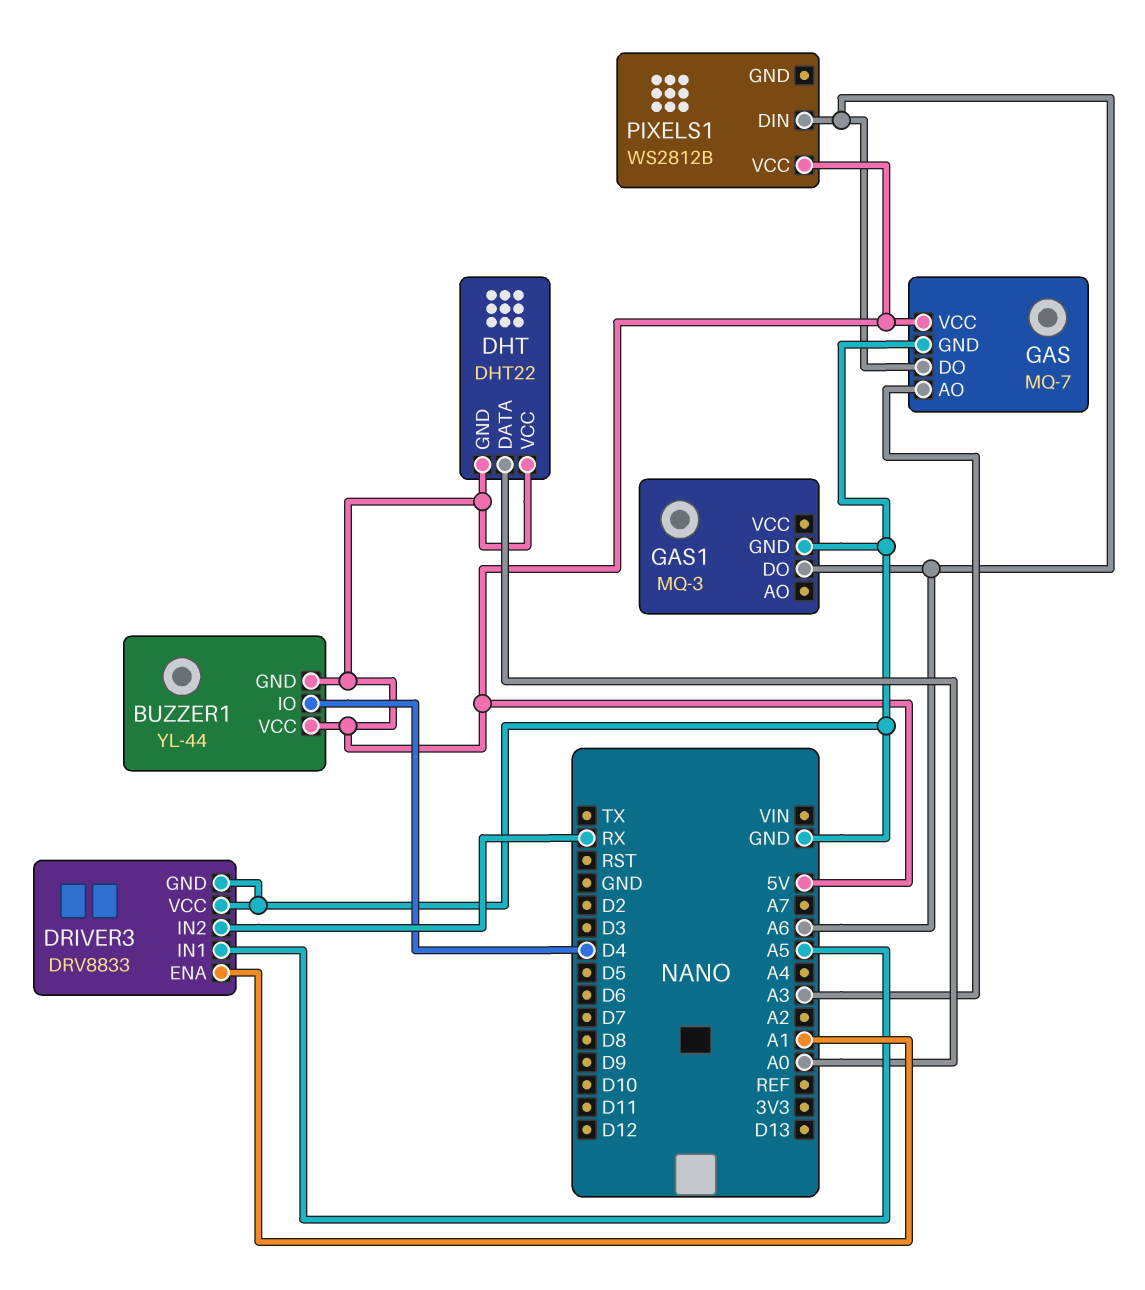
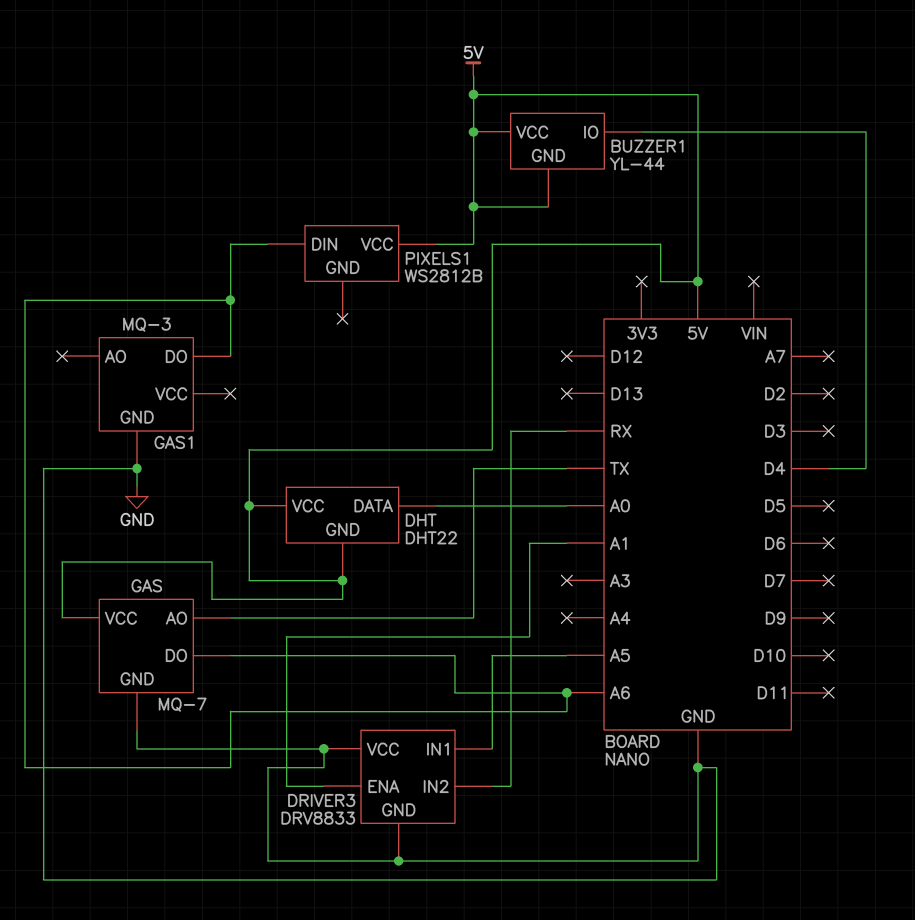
GAS pin AO: A3 -> TX

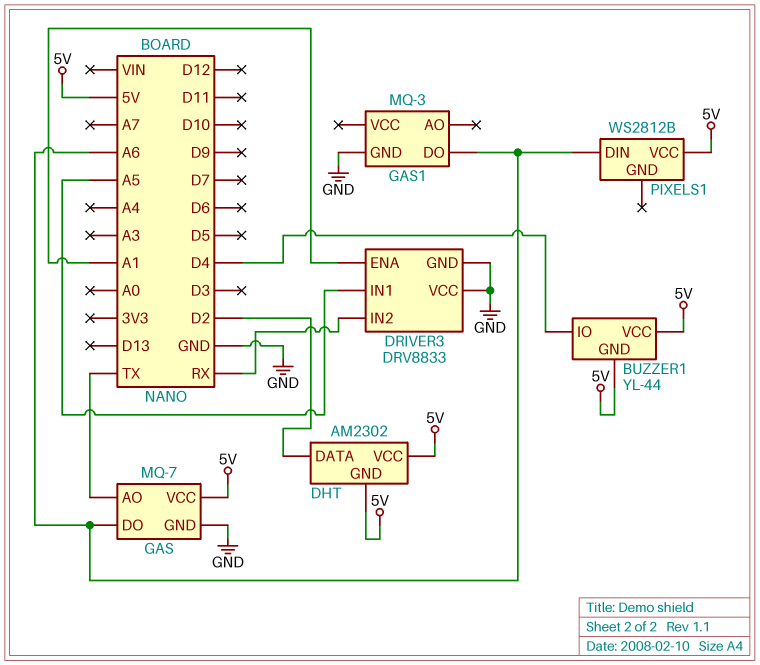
DHT: DHT22 -> AM2302
DHT pin DATA: A0 -> D2

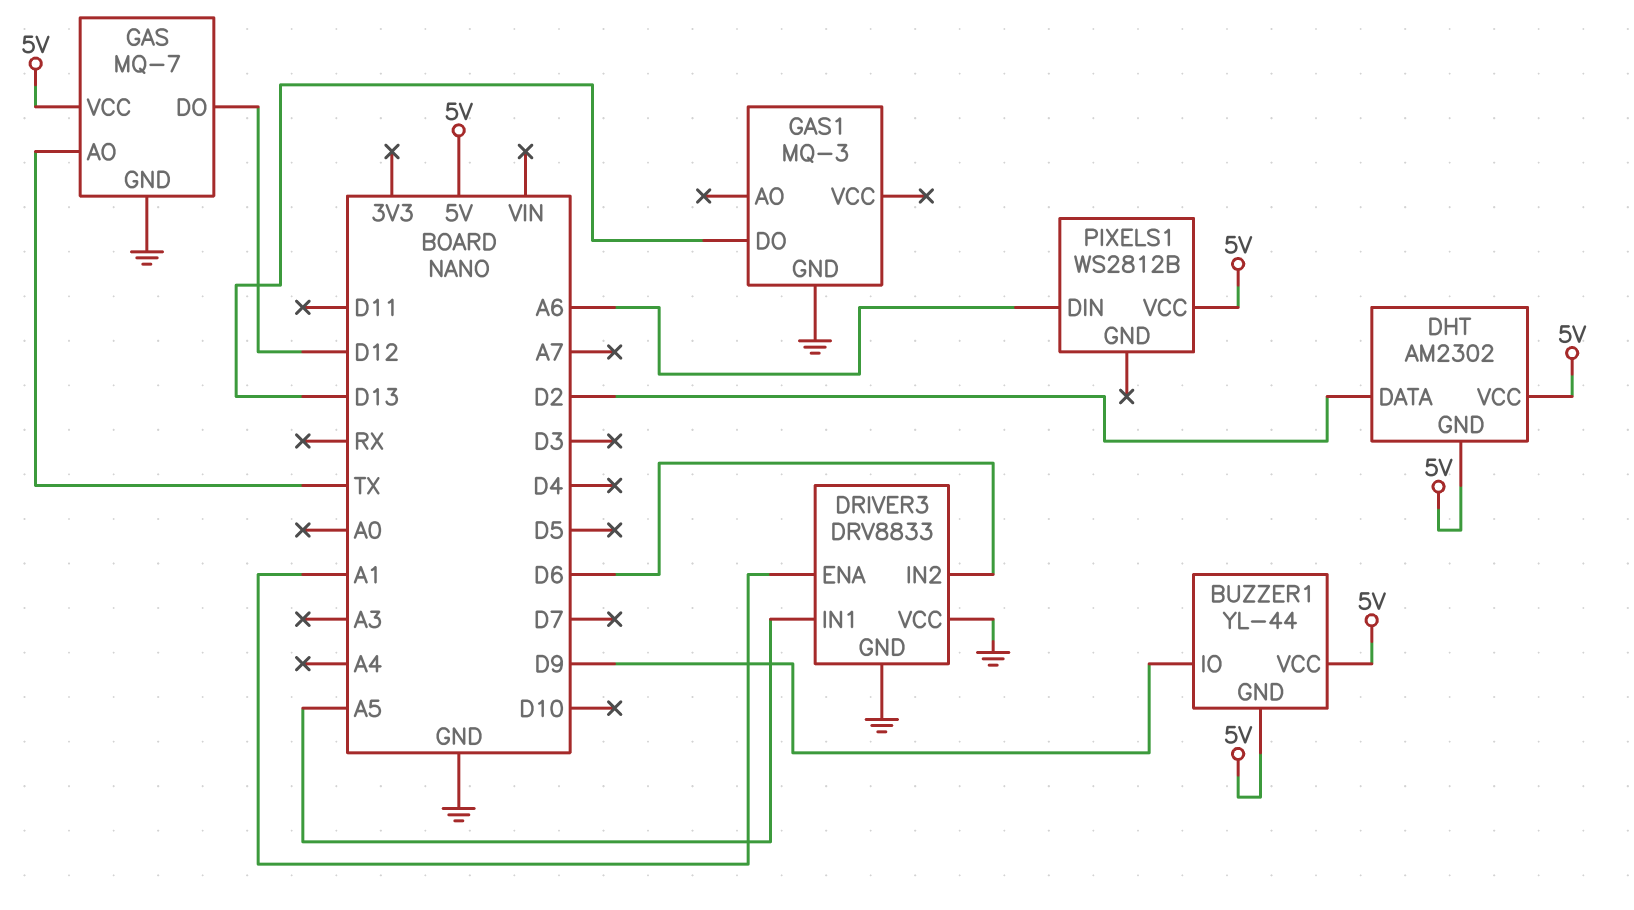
BUZZER1 pin IO: D4 -> D9
DRIVER3 pin IN2: RX -> D6
GAS pin DO: A6 -> D12
GAS1 pin DO: A6 -> D13

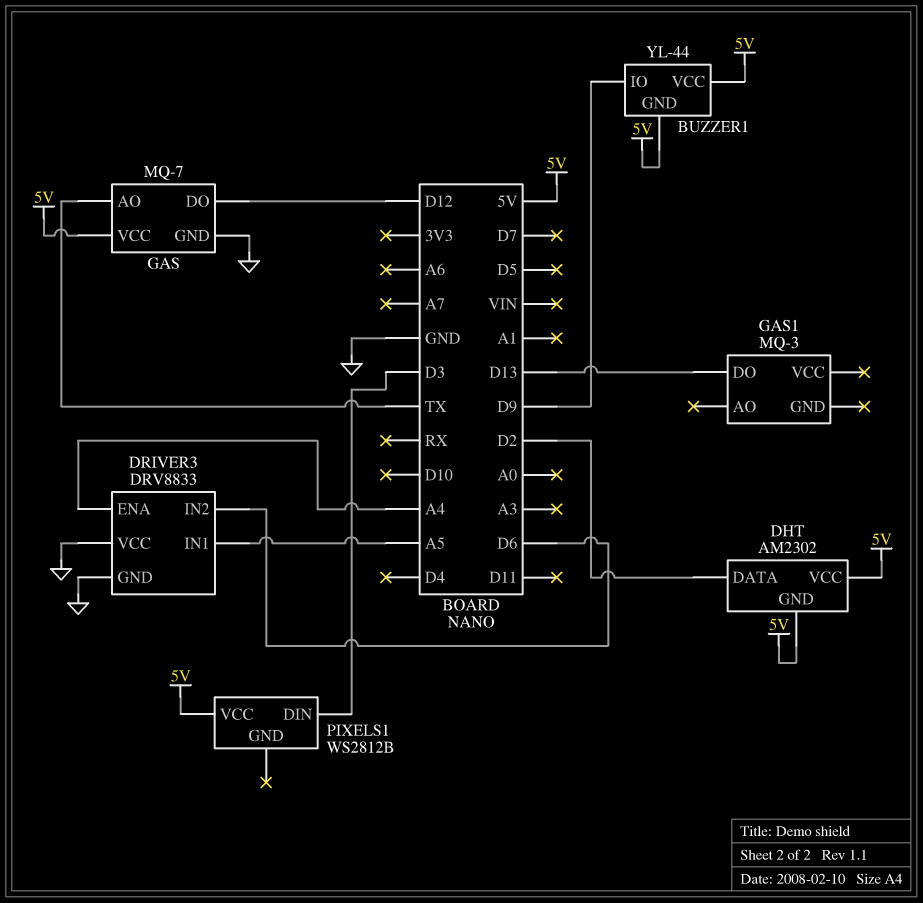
DRIVER3 pin ENA: A1 -> A4
GAS1 pin GND: GND -> none
PIXELS1 pin DIN: A6 -> D3

